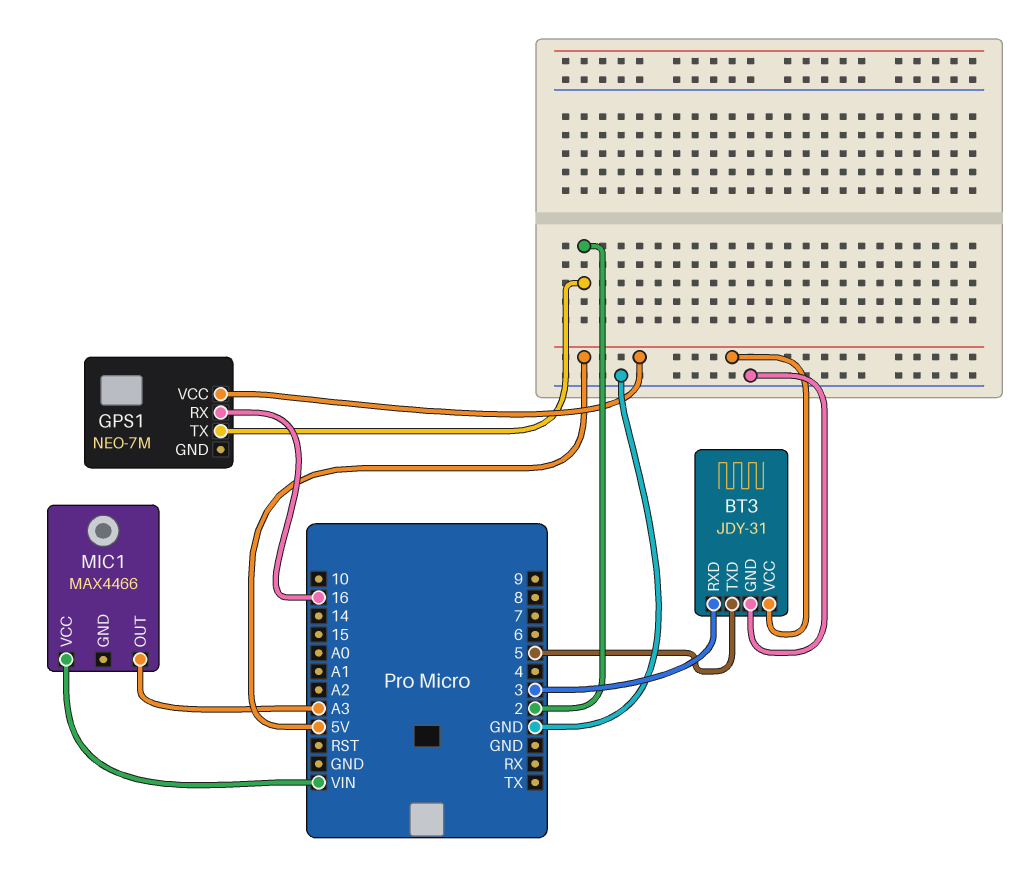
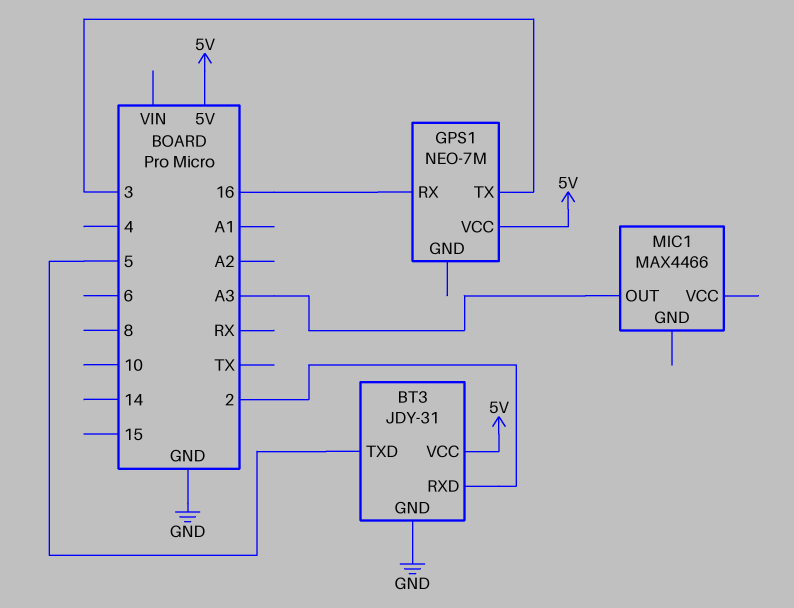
BT3 pin RXD: 3 -> 2
GPS1 pin TX: 2 -> 3
MIC1 pin VCC: VIN -> none

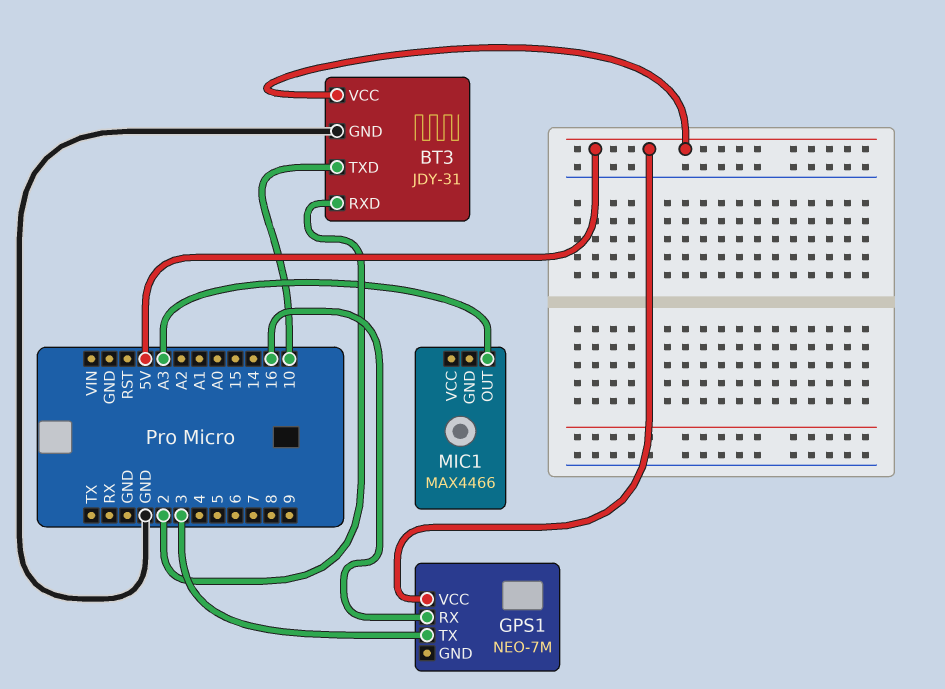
BT3 pin TXD: 5 -> 10

